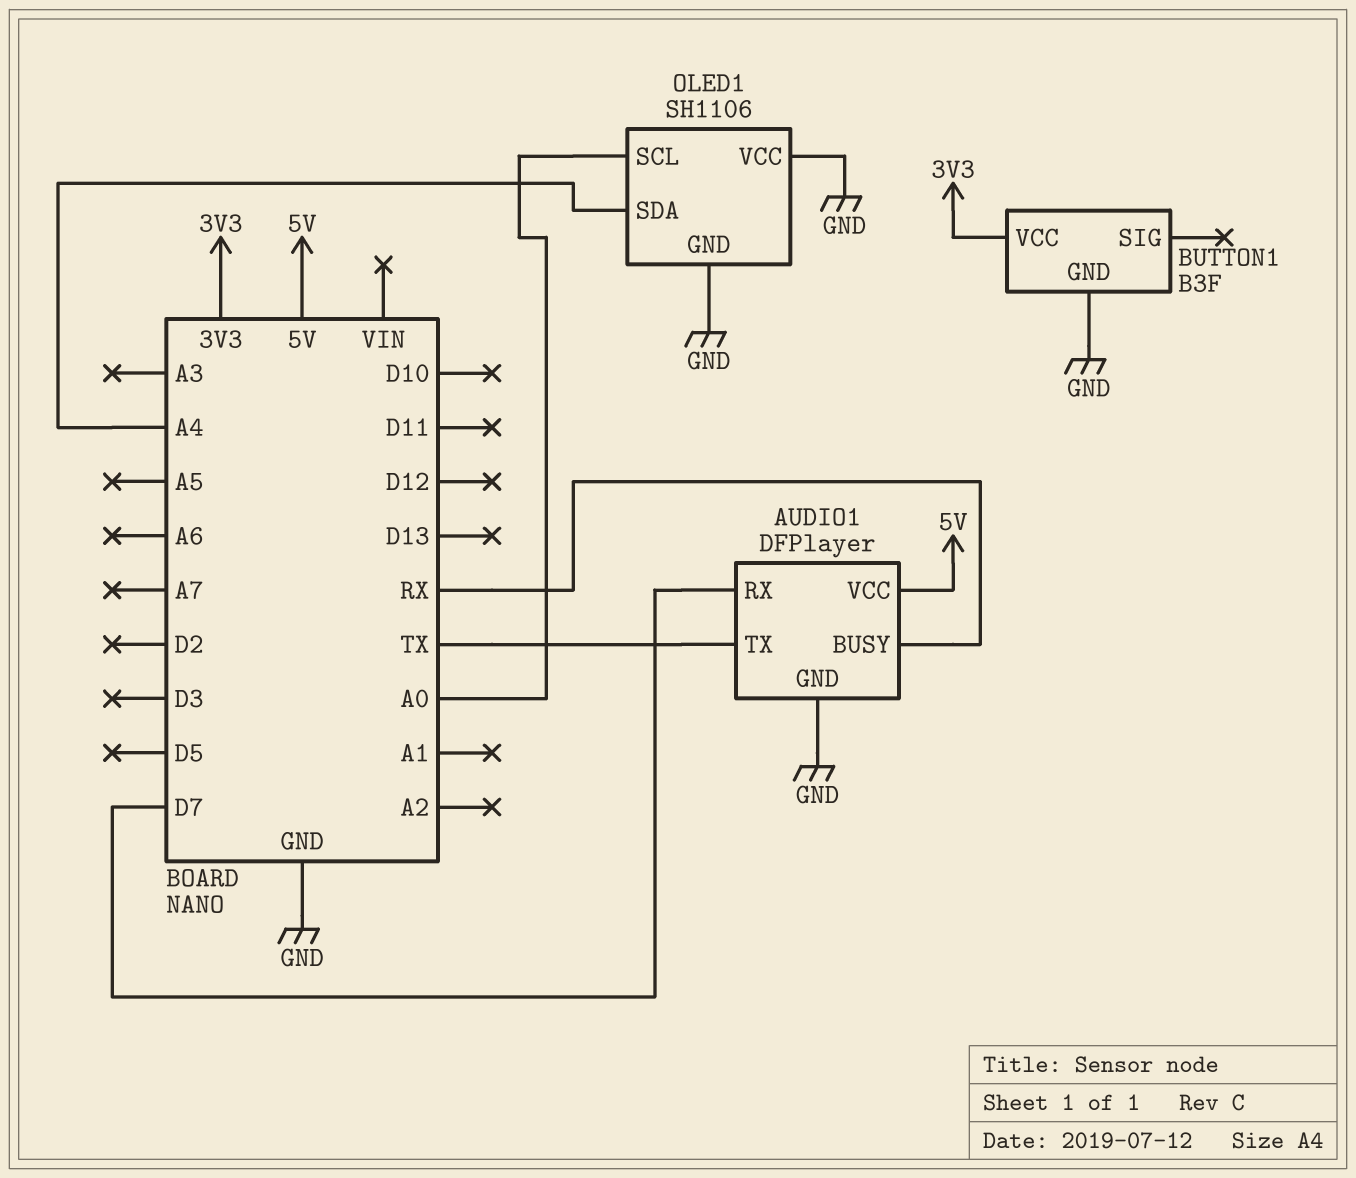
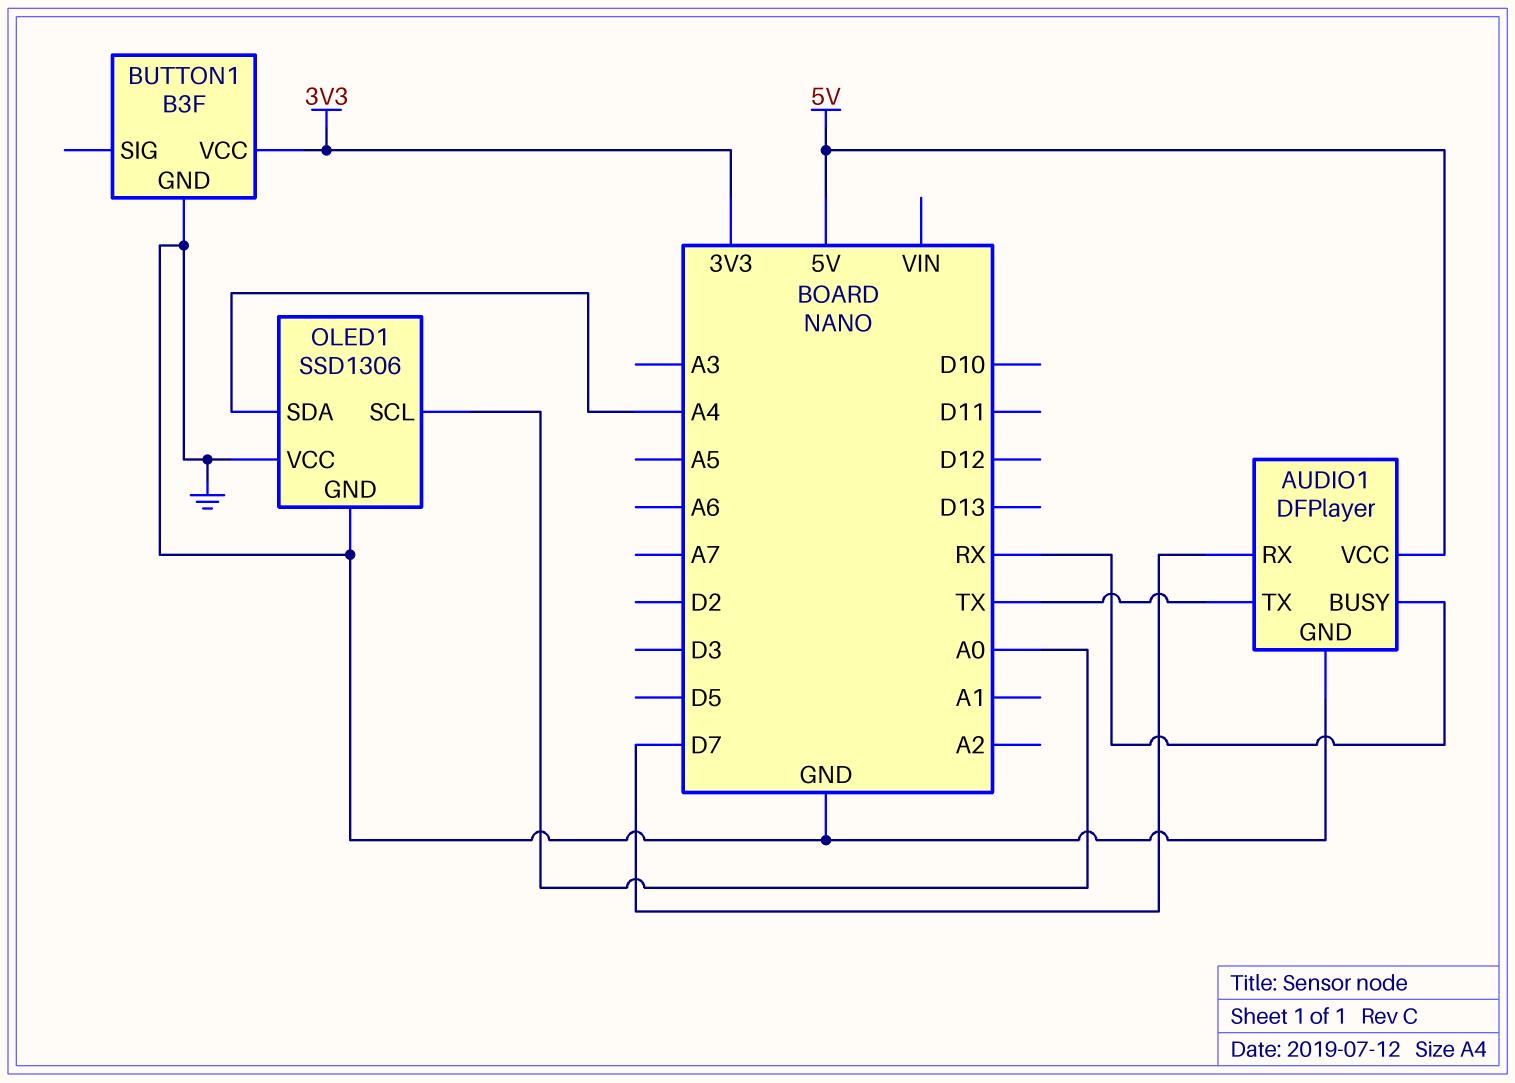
OLED1: SH1106 -> SSD1306

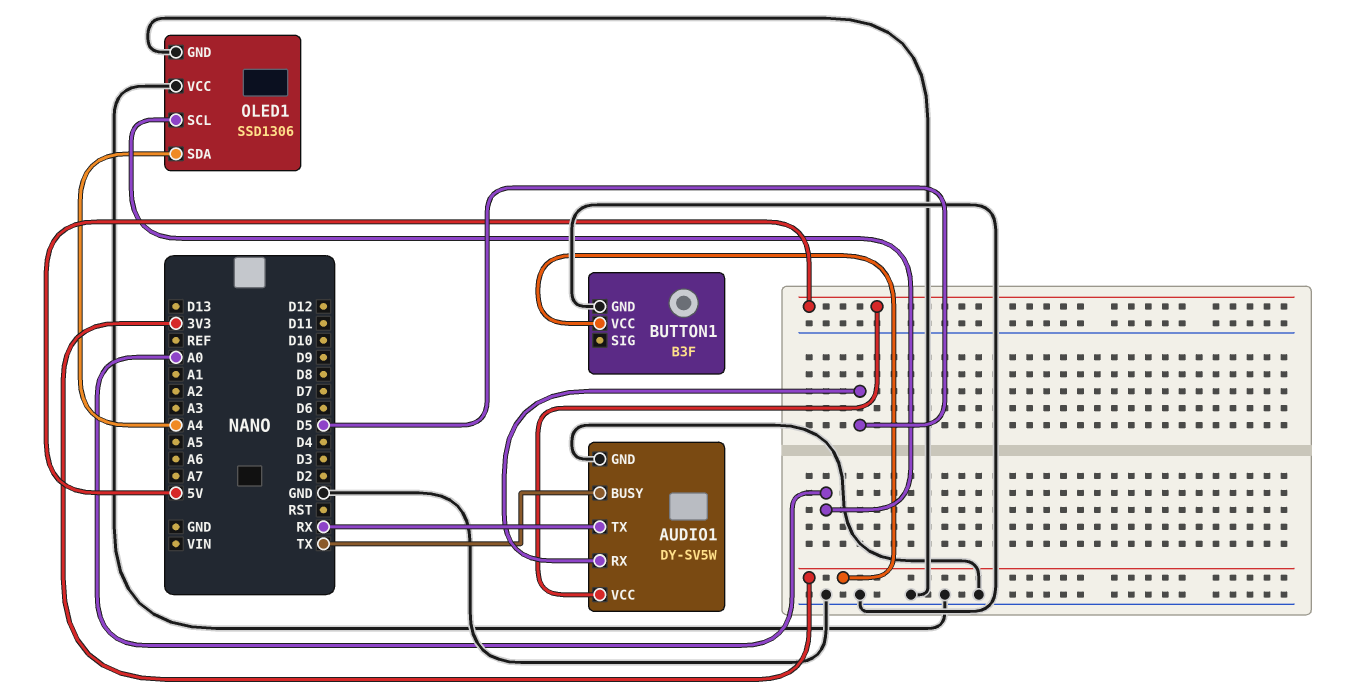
AUDIO1: DFPlayer -> DY-SV5W
AUDIO1 pin BUSY: RX -> TX
AUDIO1 pin RX: D7 -> D5
AUDIO1 pin TX: TX -> RX

